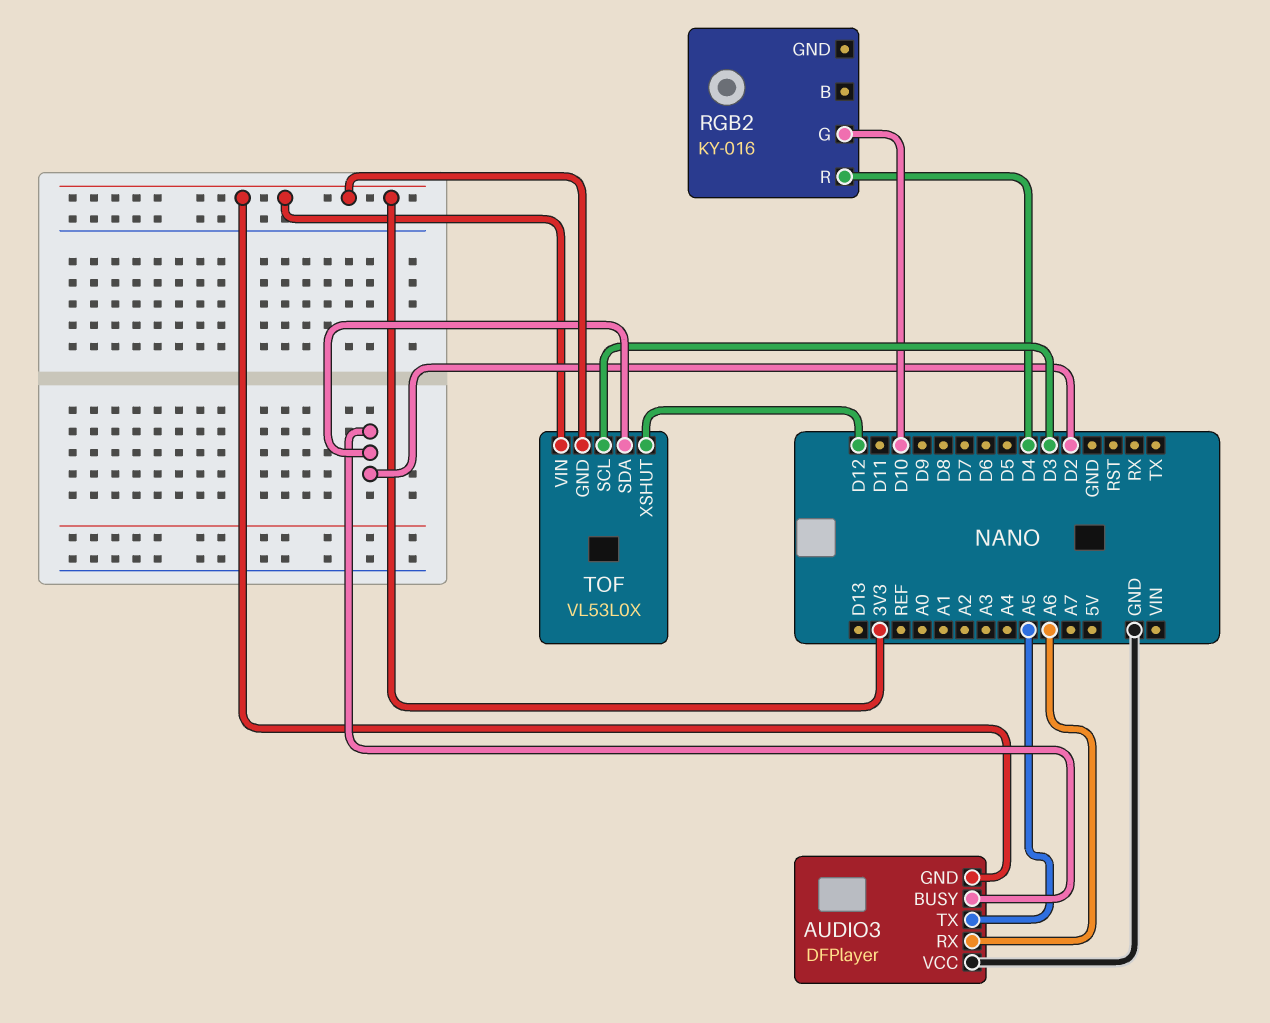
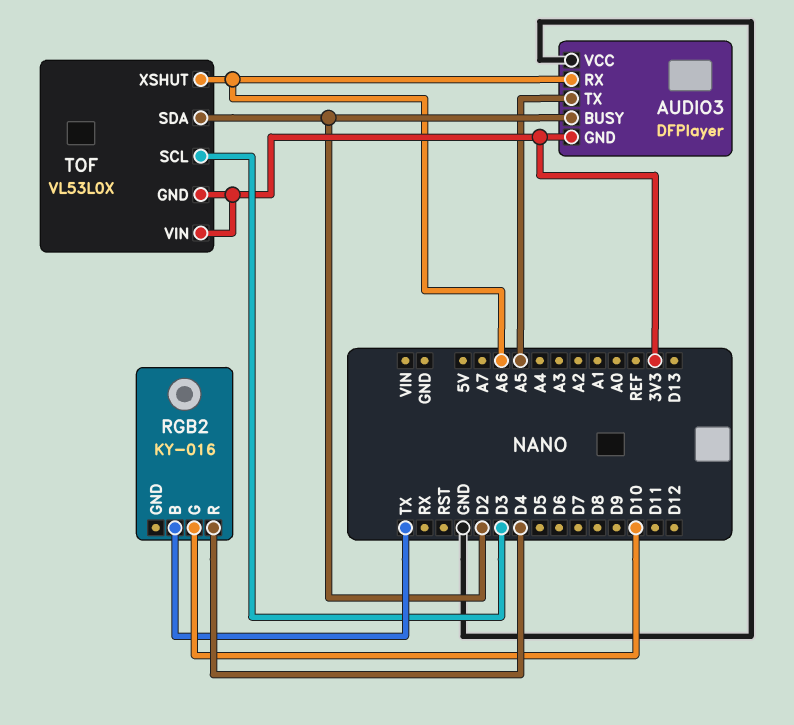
RGB2 pin B: none -> TX
TOF pin XSHUT: D12 -> A6

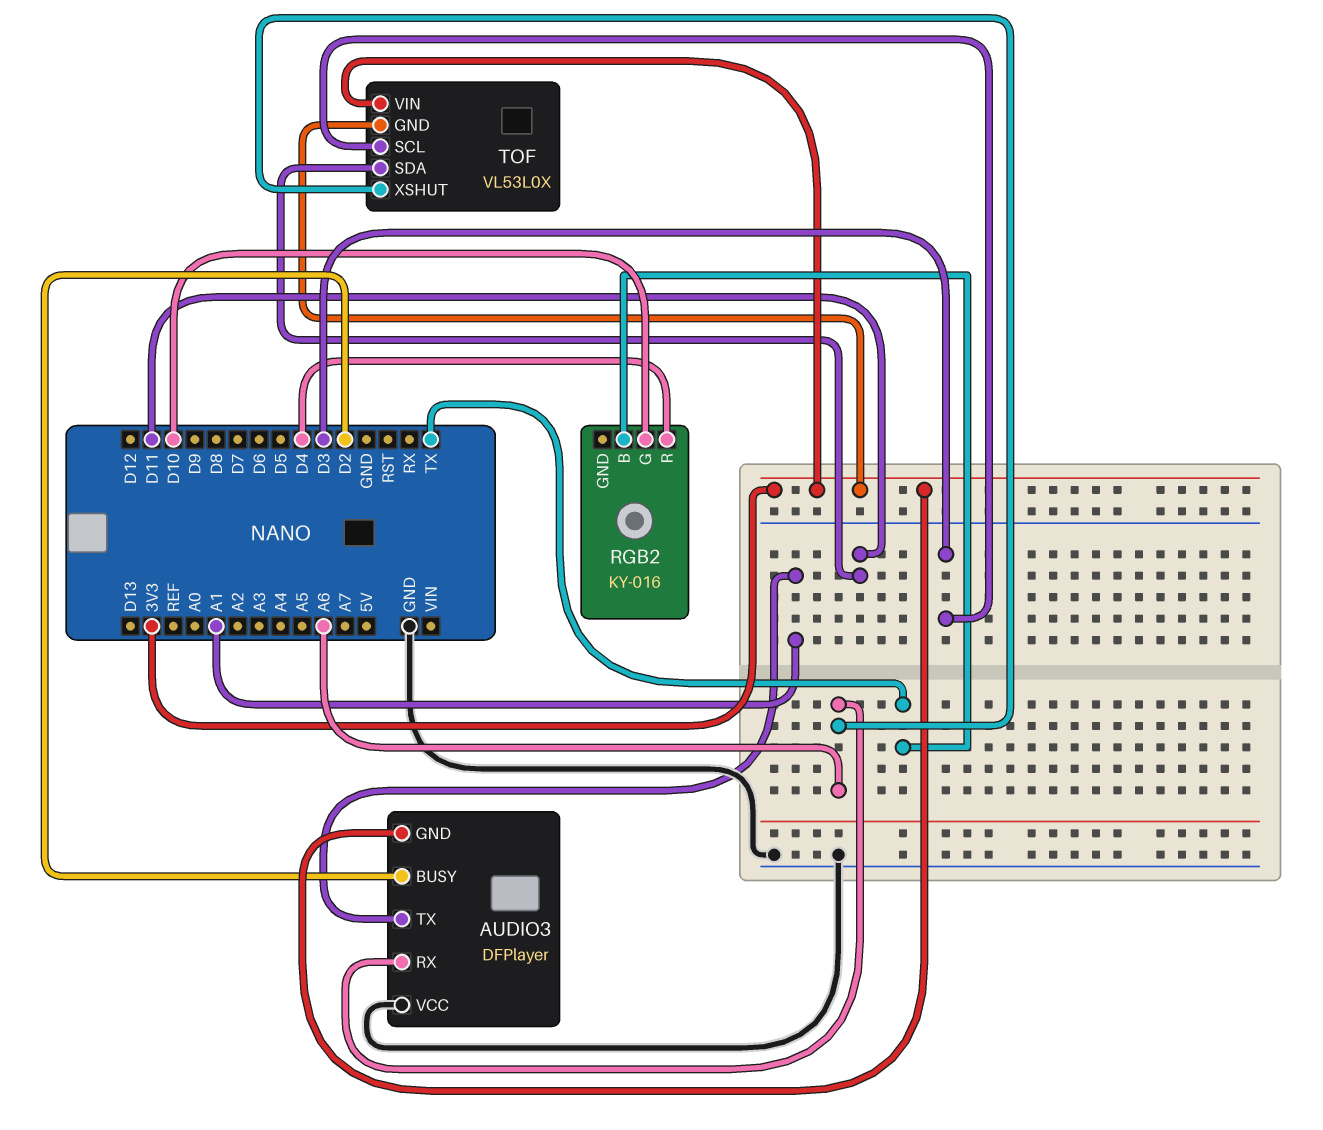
AUDIO3 pin TX: A5 -> A1
TOF pin SDA: D2 -> D11

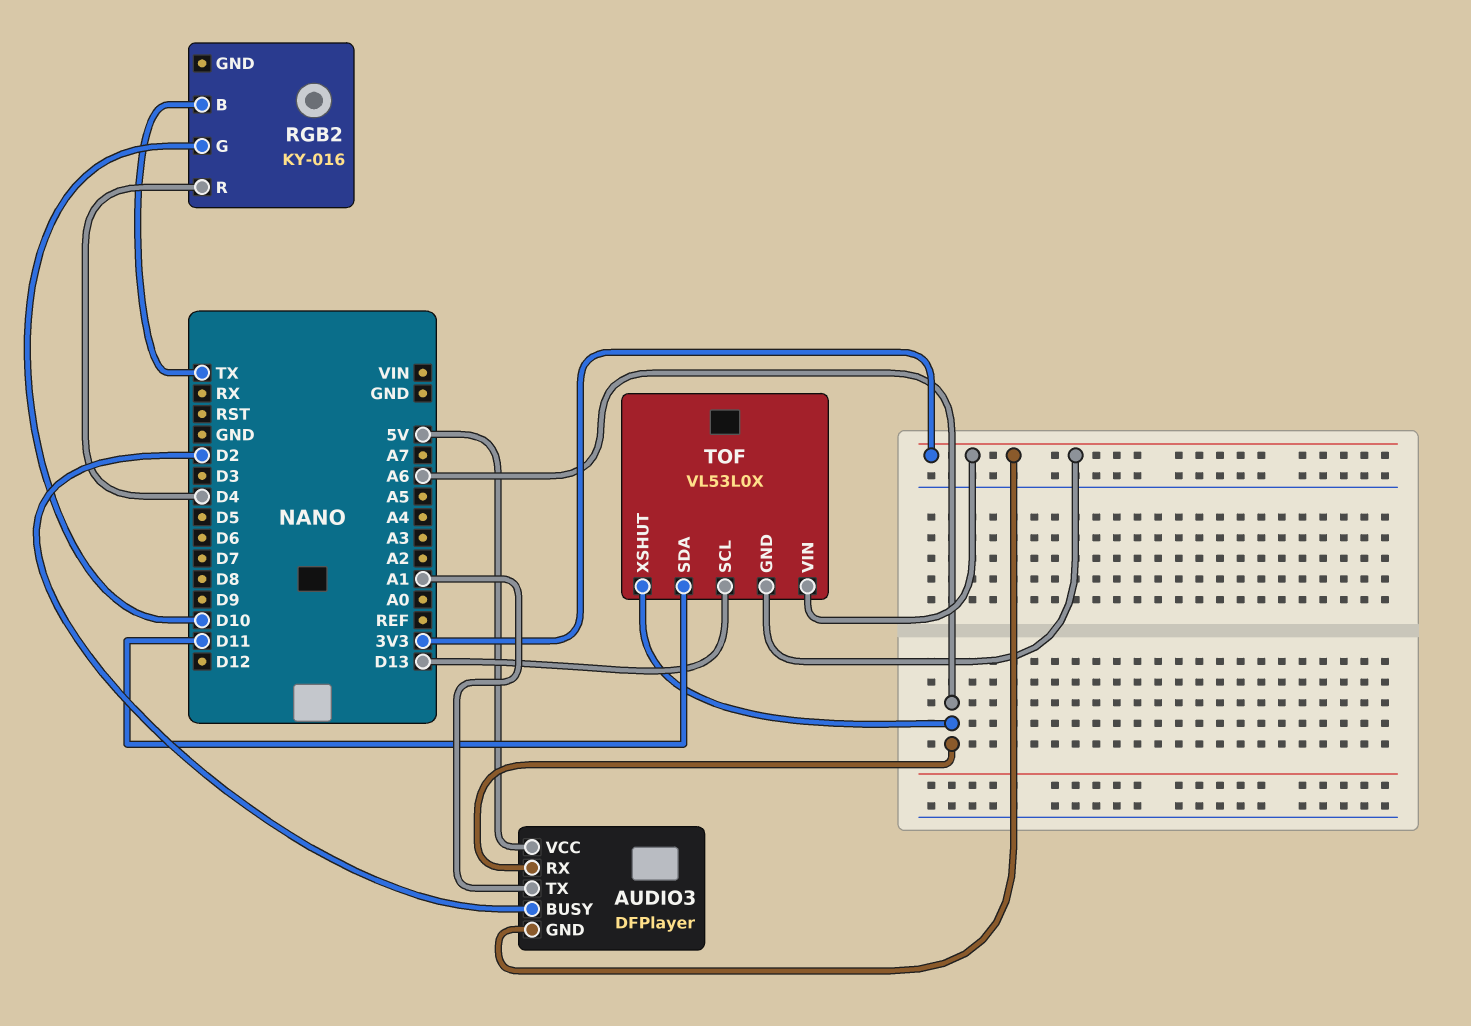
AUDIO3 pin VCC: GND -> 5V
TOF pin SCL: D3 -> D13

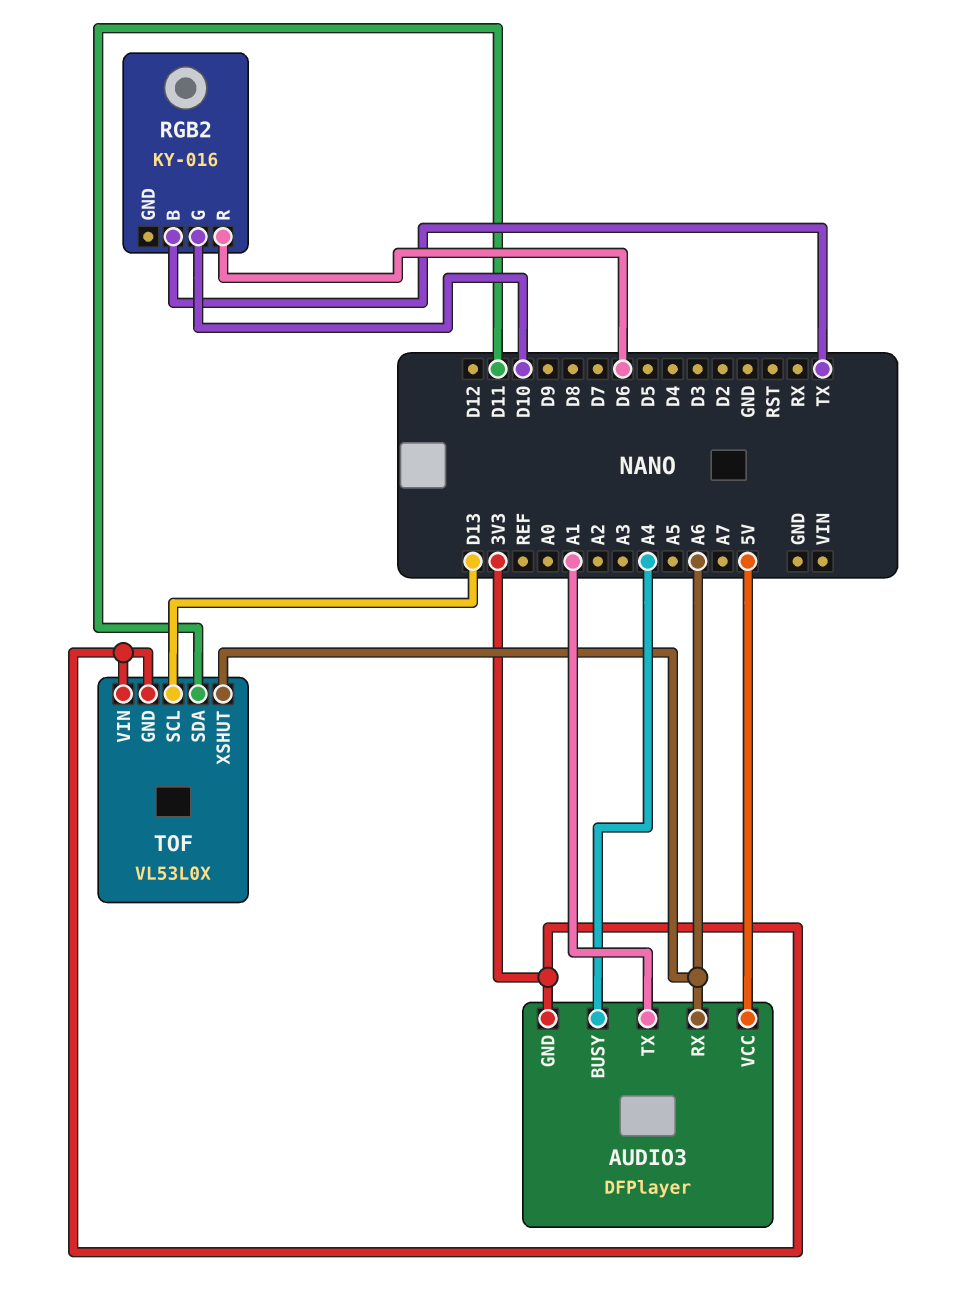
AUDIO3 pin BUSY: D2 -> A4
RGB2 pin R: D4 -> D6

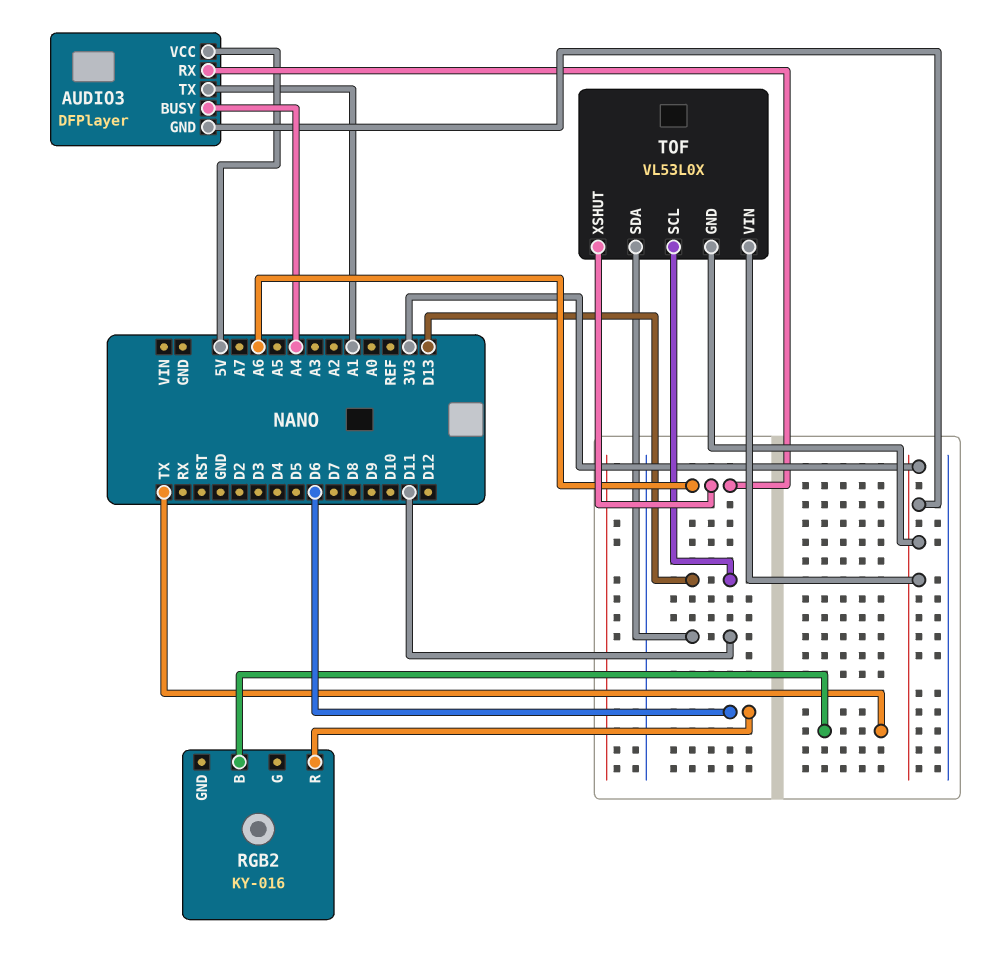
RGB2 pin G: D10 -> none

